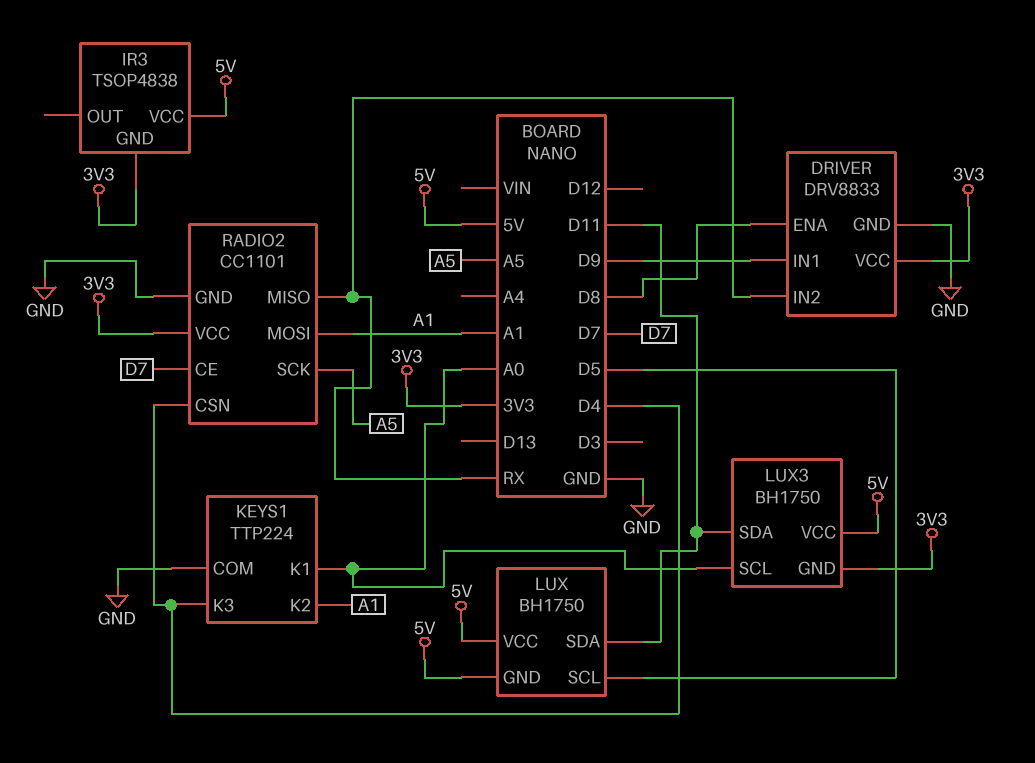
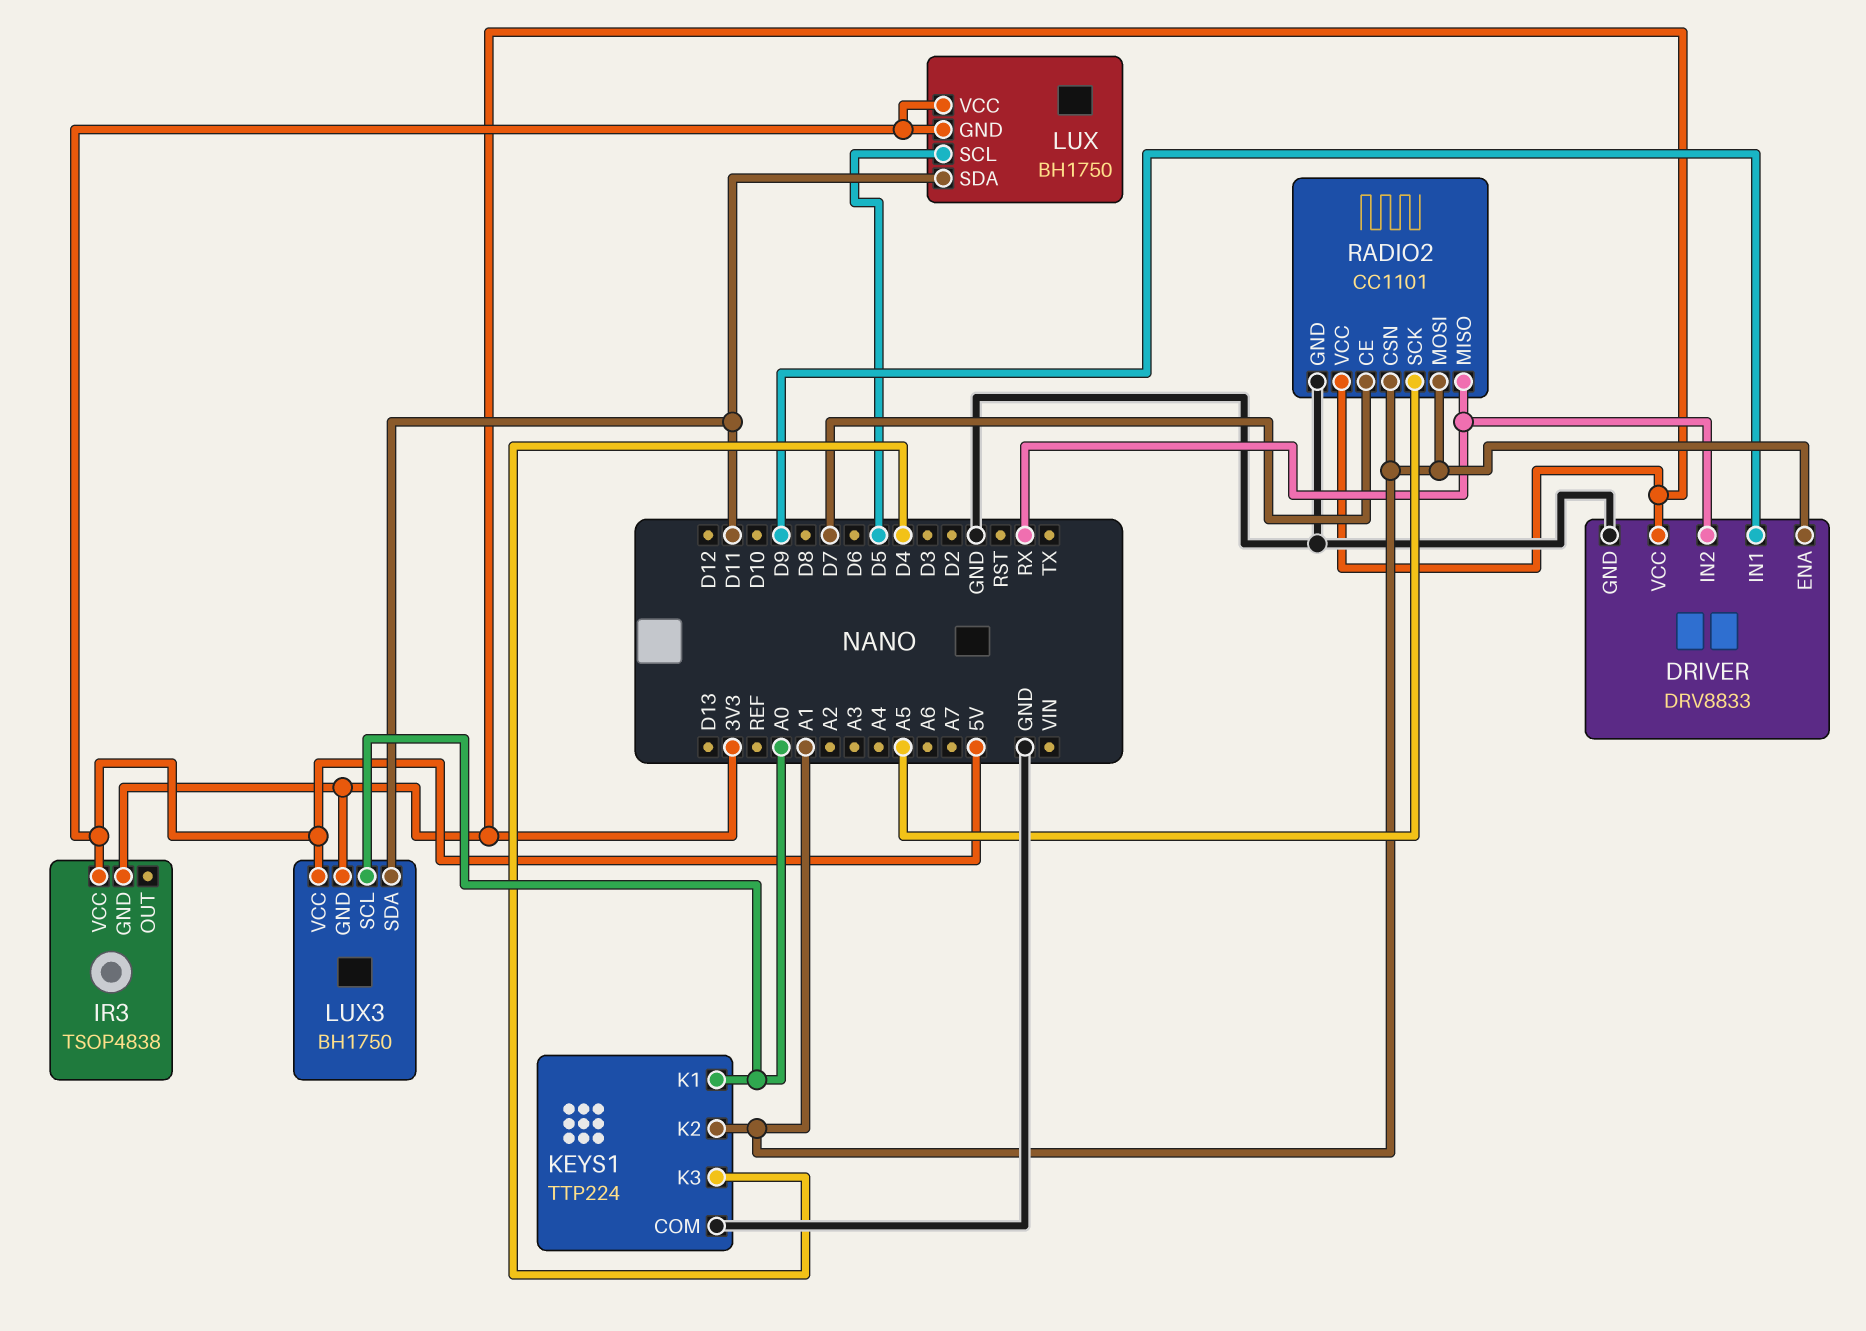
DRIVER pin ENA: D8 -> A1
RADIO2 pin CSN: D4 -> A1

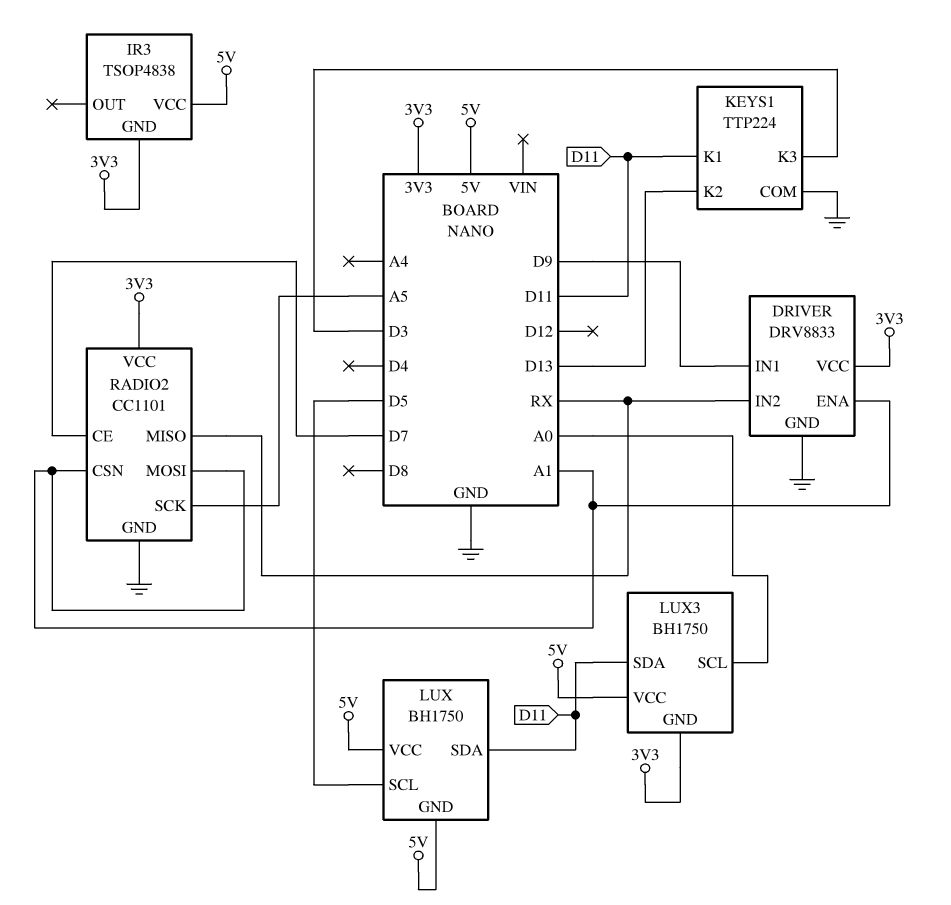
KEYS1 pin K1: A0 -> D11
KEYS1 pin K2: A1 -> D13
KEYS1 pin K3: D4 -> D3

